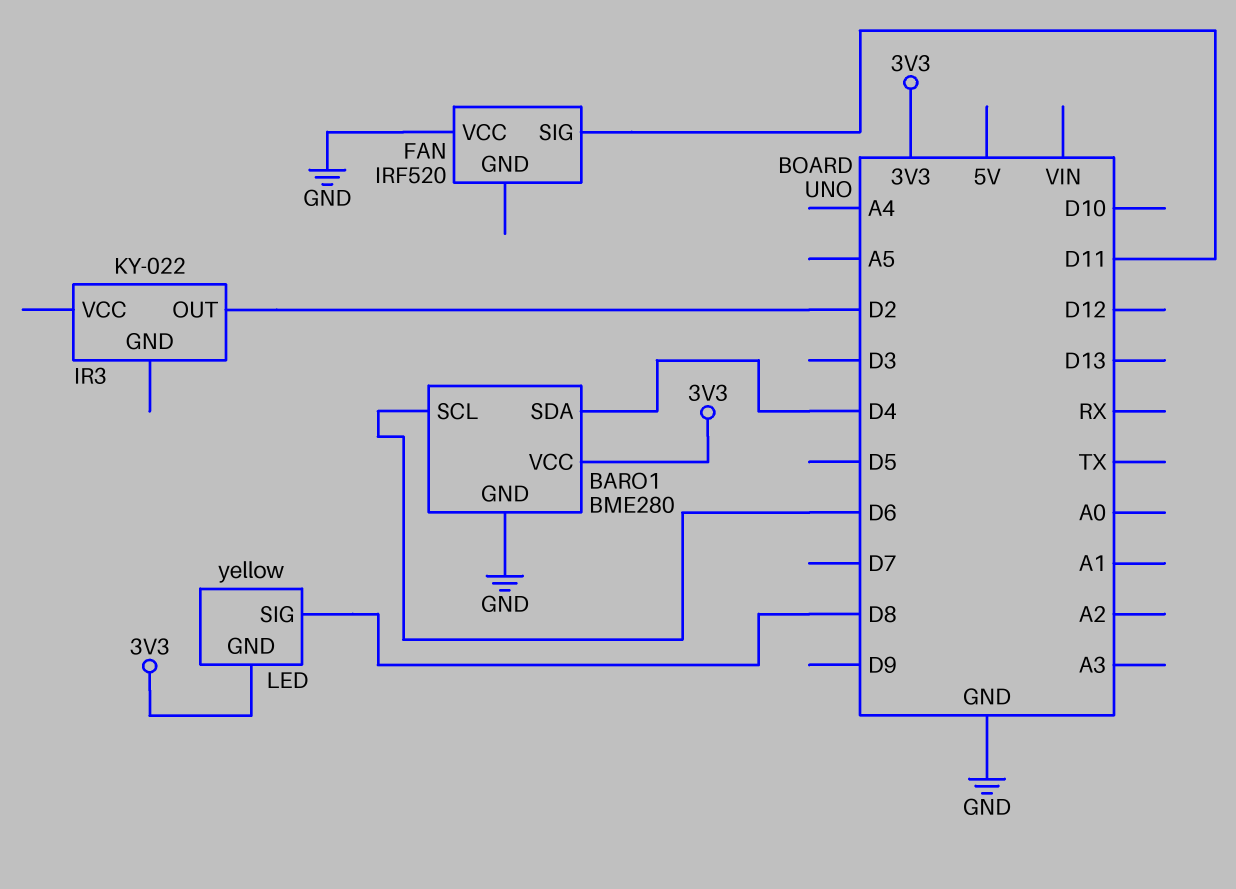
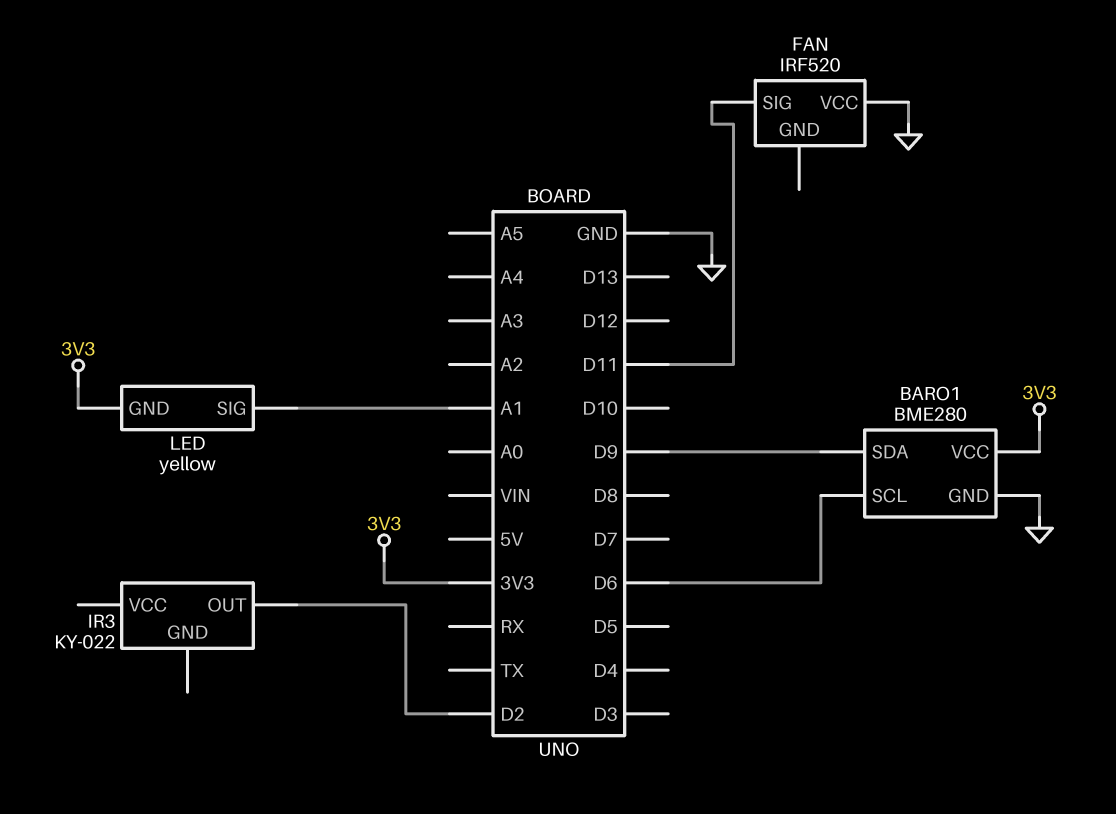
BARO1 pin SDA: D4 -> D9
LED pin SIG: D8 -> A1

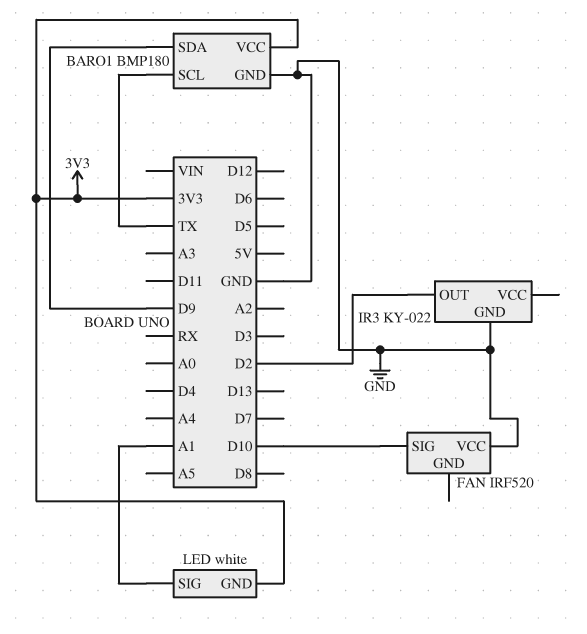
BARO1: BME280 -> BMP180
BARO1 pin SCL: D6 -> TX
FAN pin SIG: D11 -> D10
IR3 pin GND: none -> GND
LED: yellow -> white

